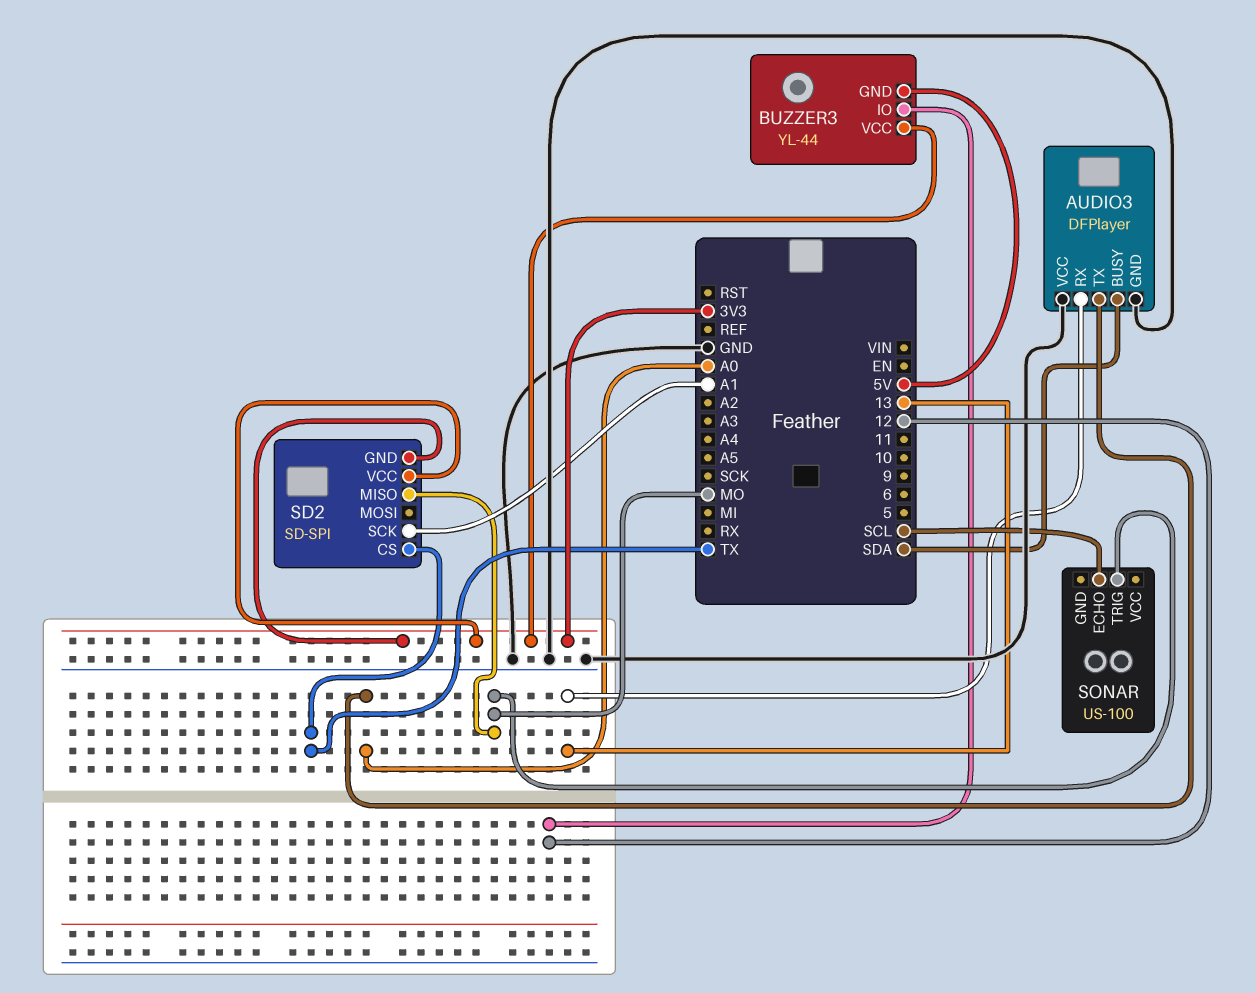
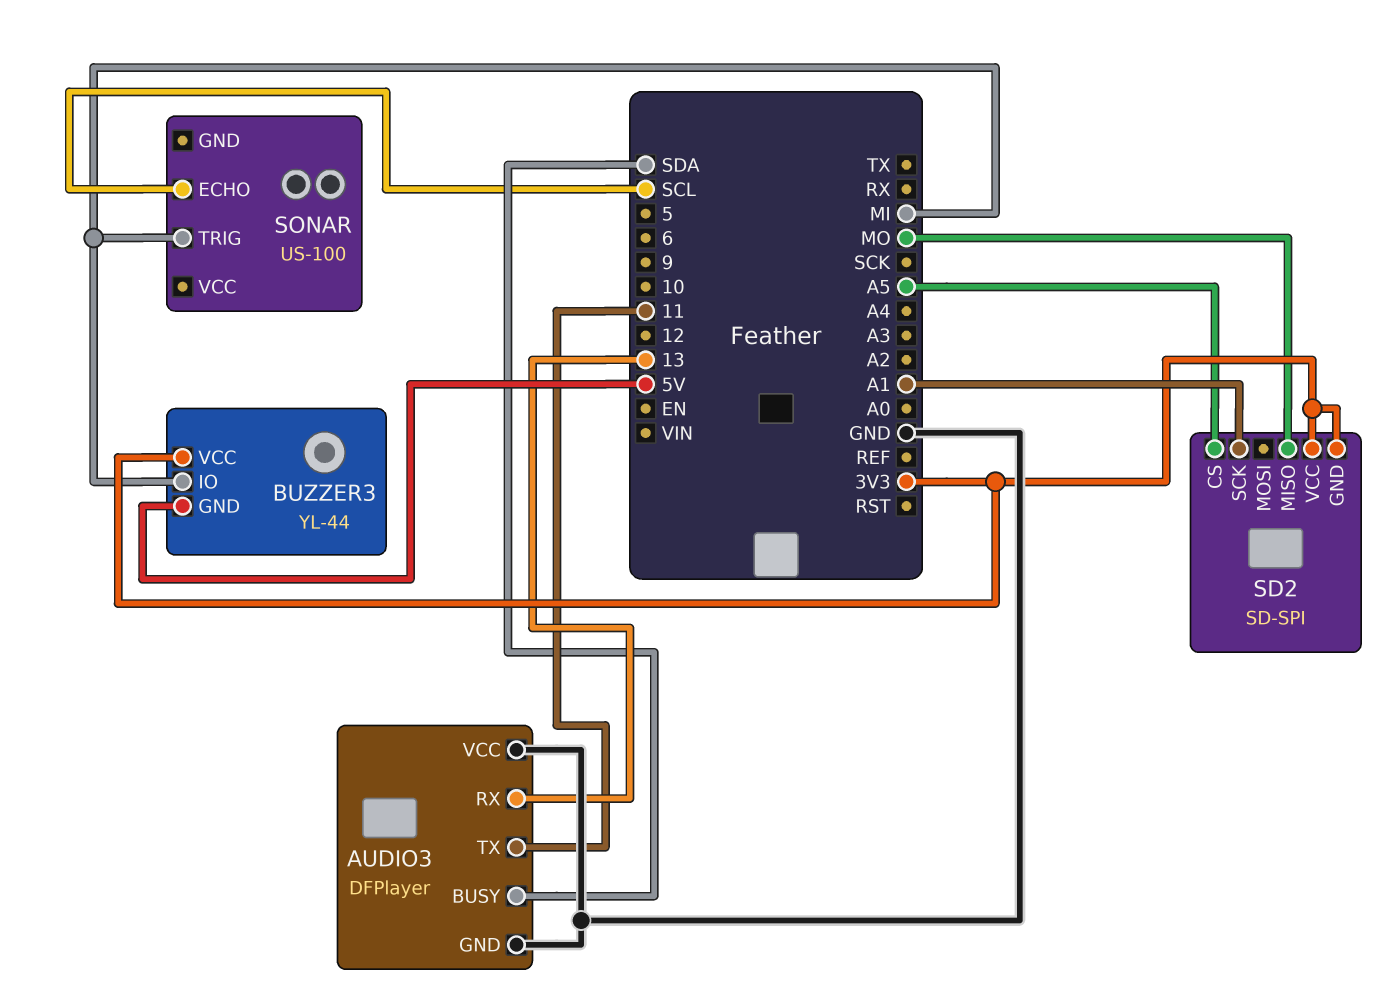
AUDIO3 pin TX: A0 -> 11
BUZZER3 pin IO: 12 -> MI
SD2 pin CS: TX -> A5
SONAR pin TRIG: MO -> MI

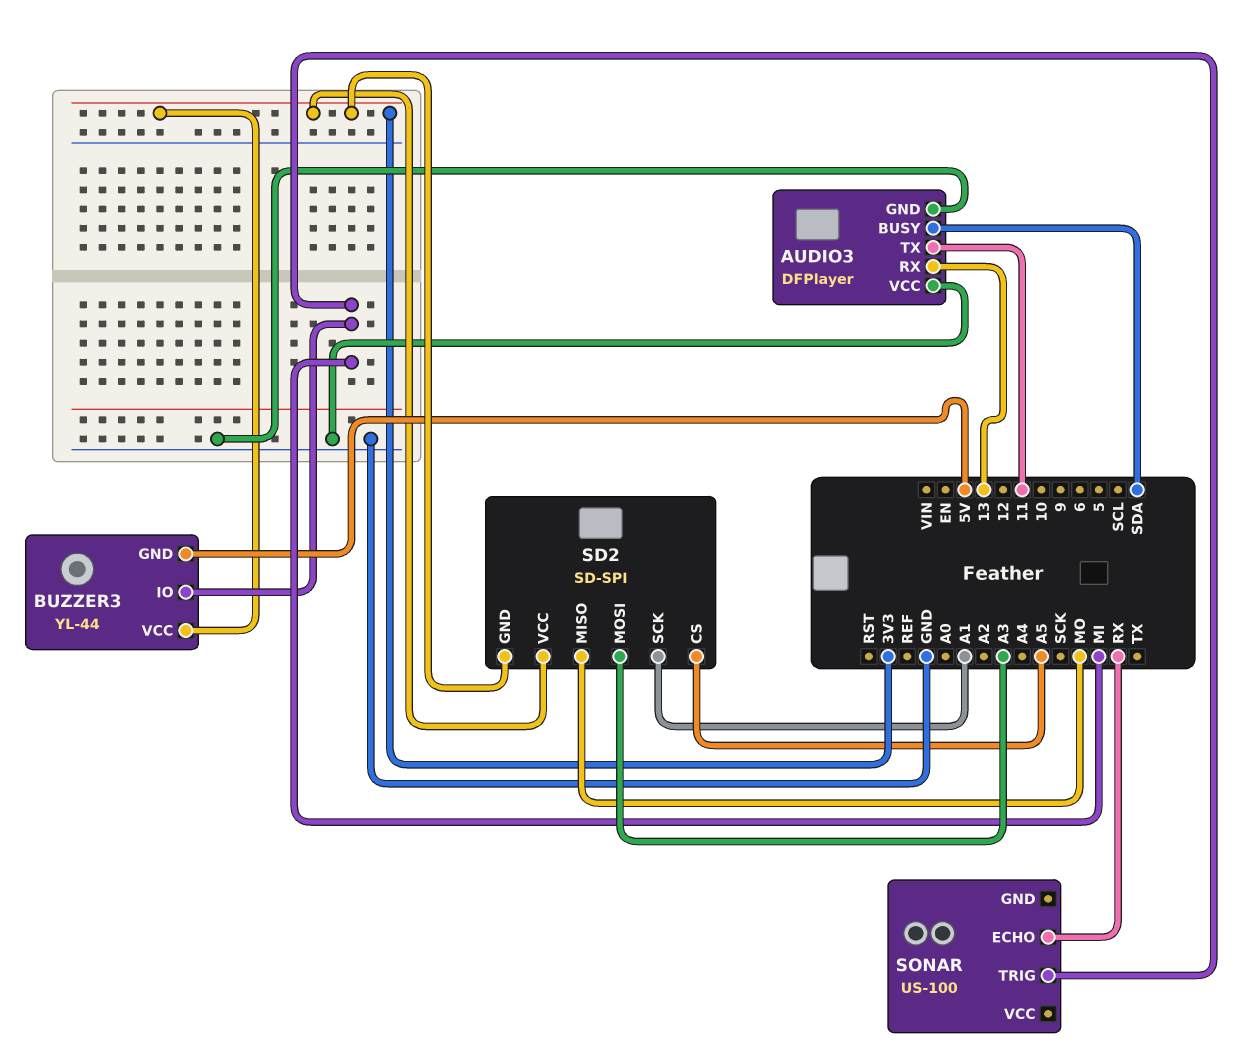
SD2 pin MOSI: none -> A3
SONAR pin ECHO: SCL -> RX

